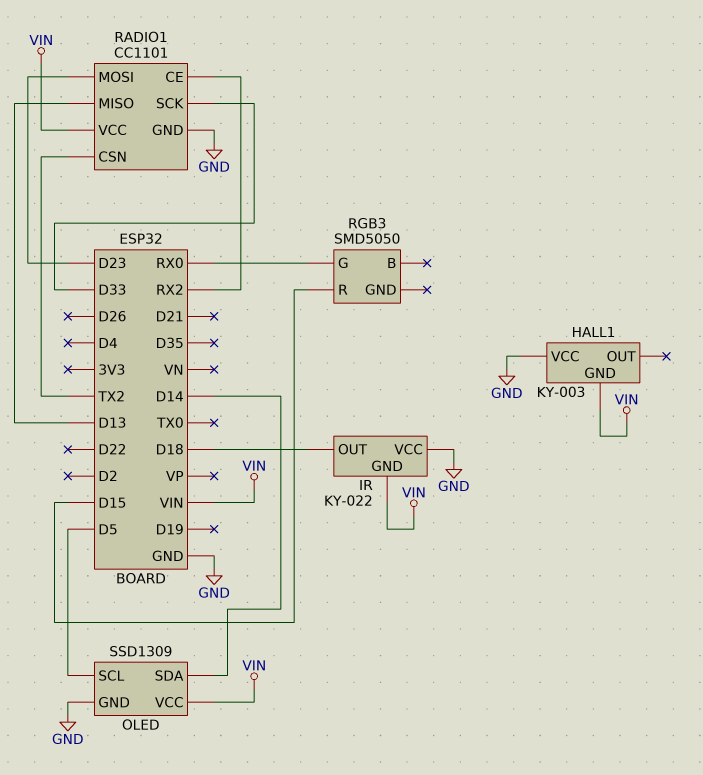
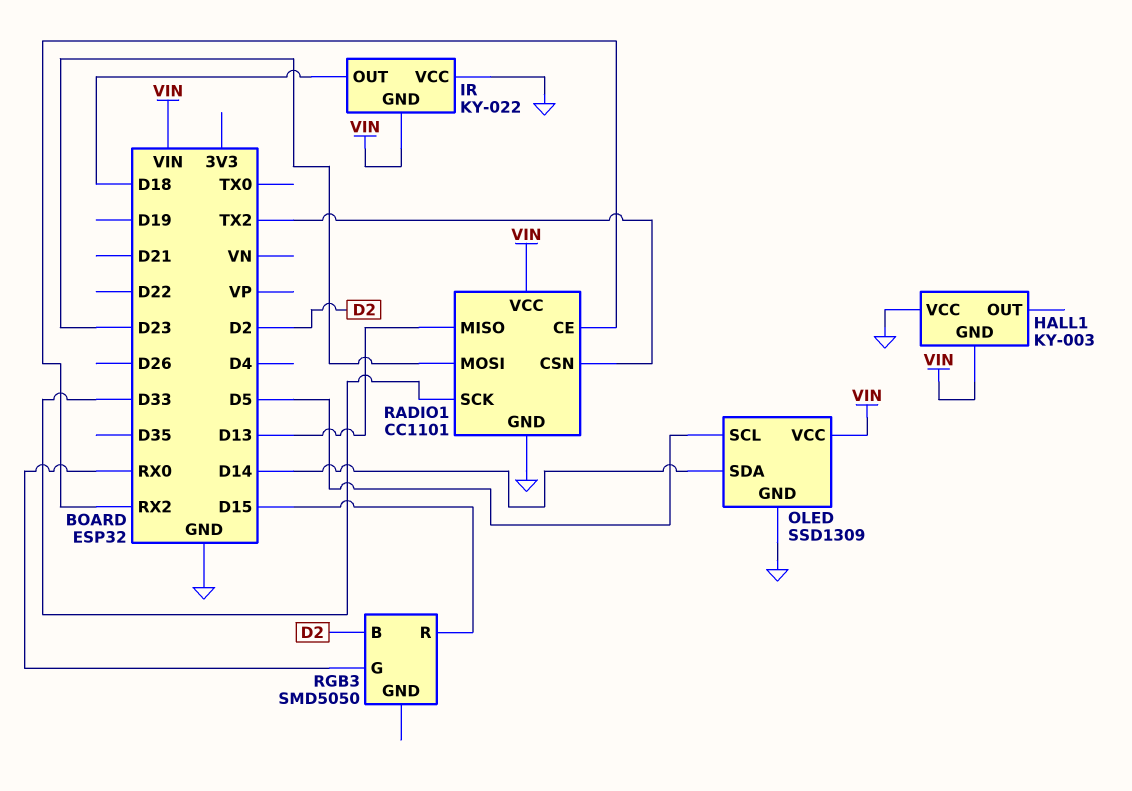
RGB3 pin B: none -> D2

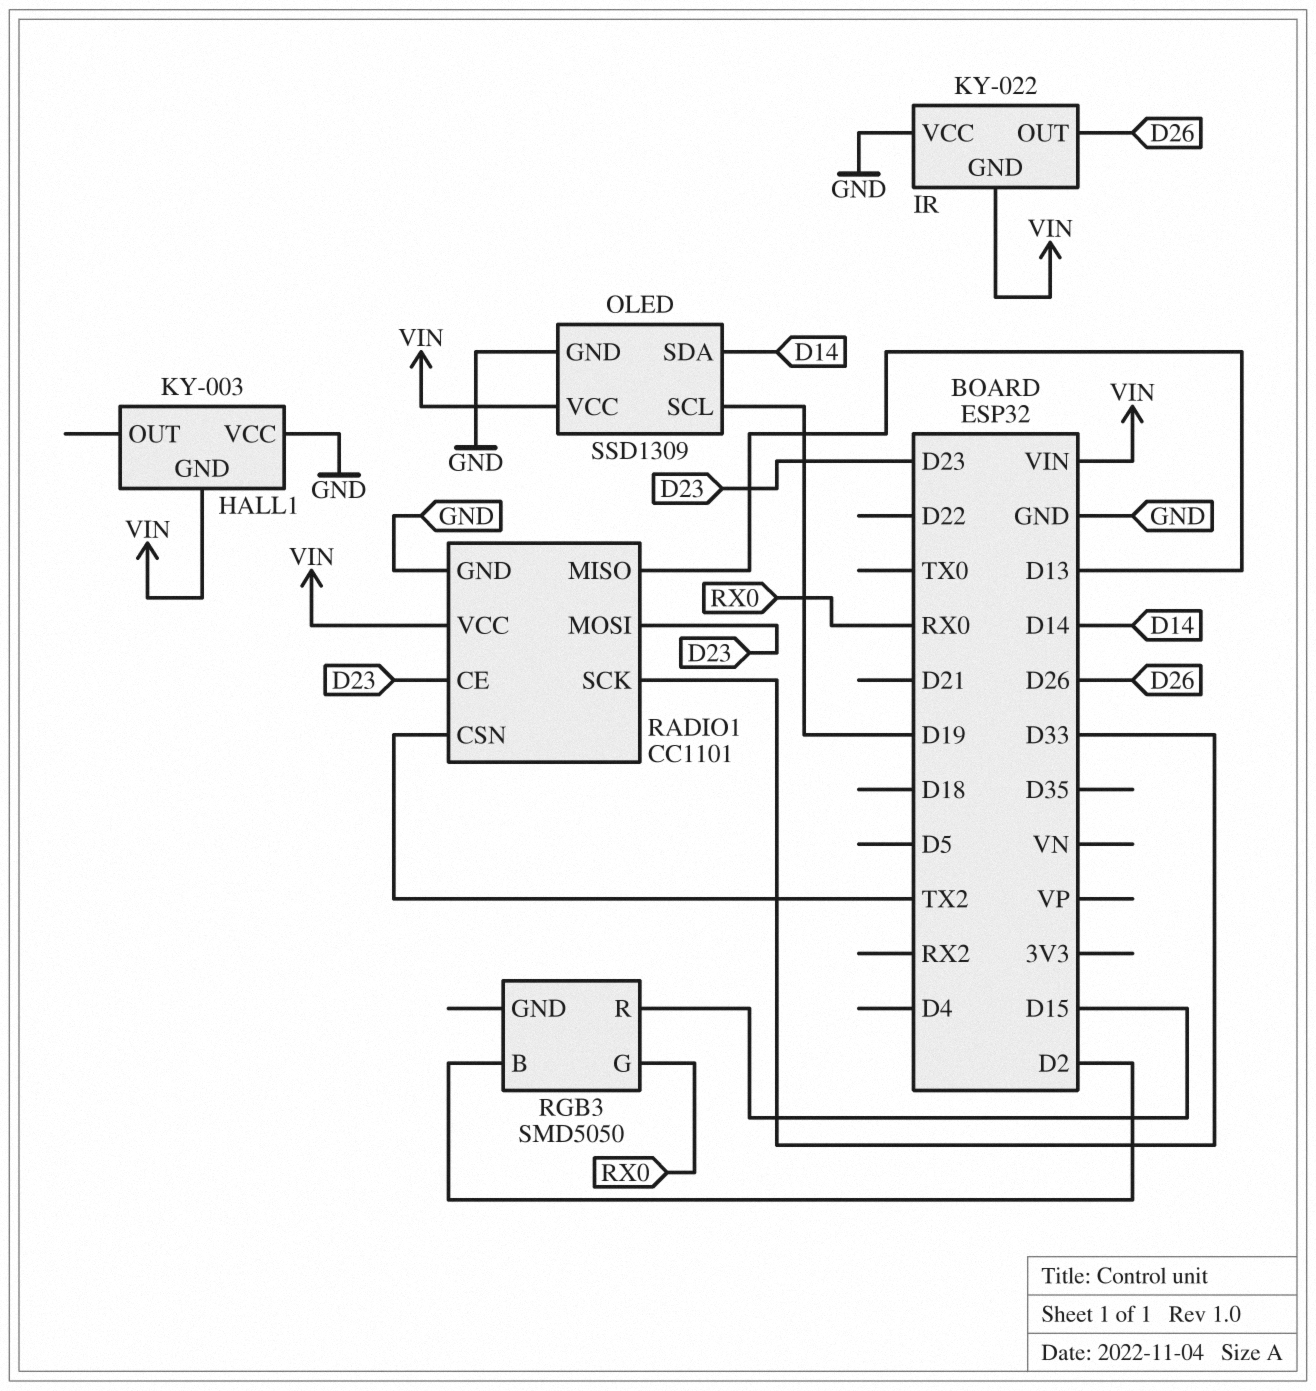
IR pin OUT: D18 -> D26
OLED pin SCL: D5 -> D19
RADIO1 pin CE: RX2 -> D23

